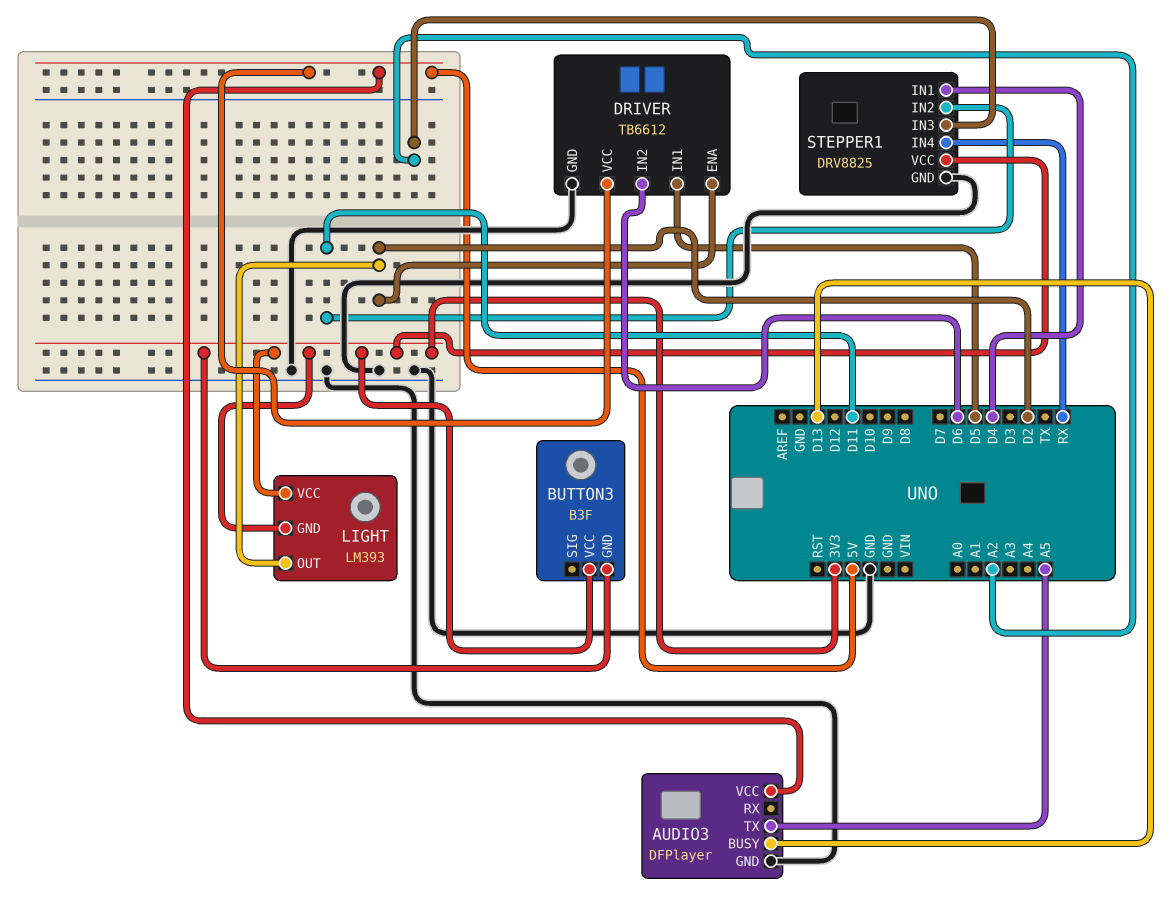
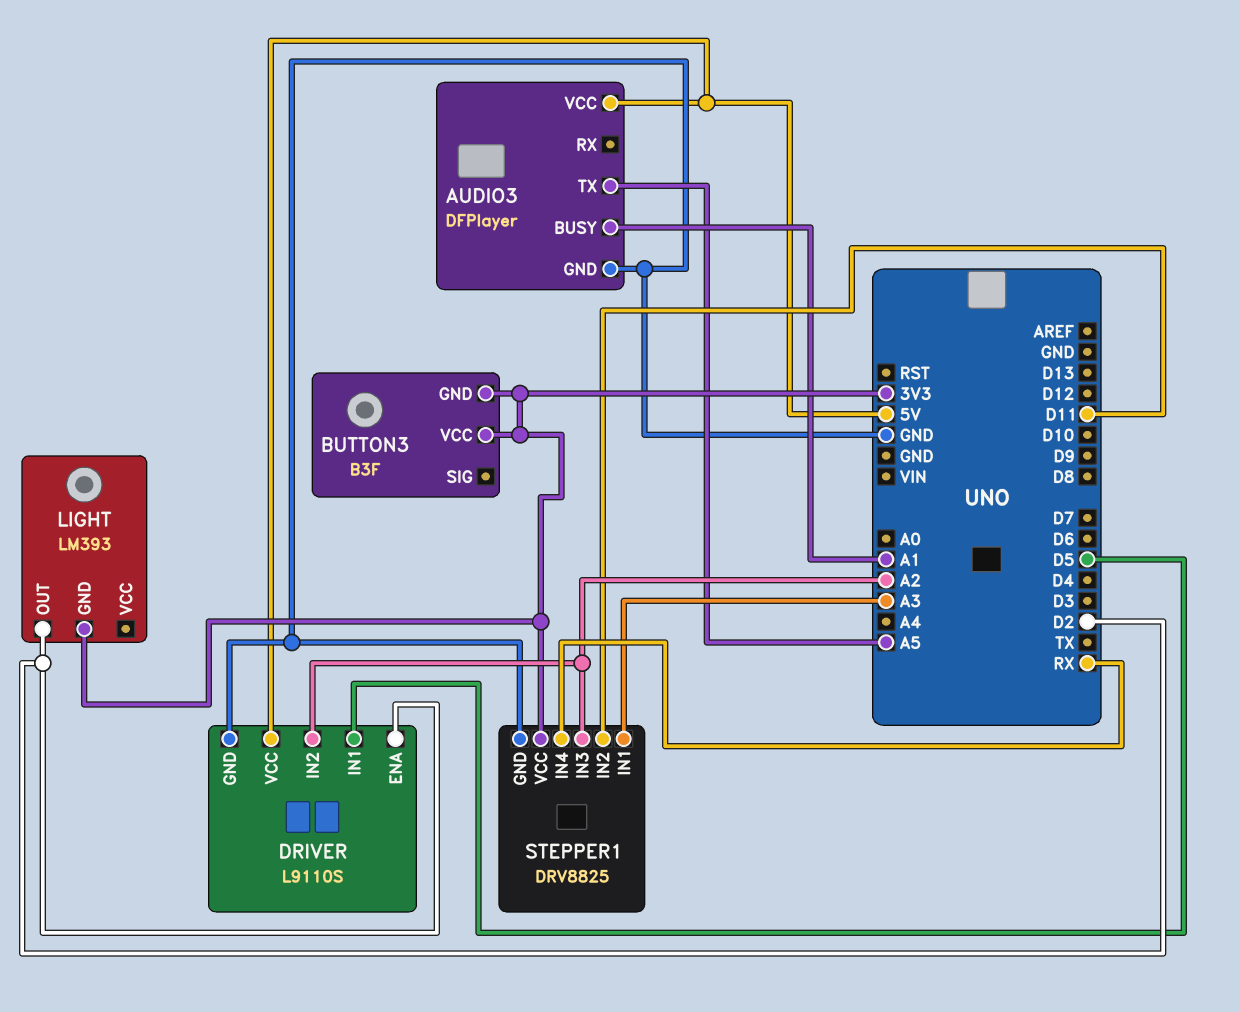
AUDIO3 pin BUSY: D13 -> A1
DRIVER: TB6612 -> L9110S
DRIVER pin IN2: D6 -> A2
LIGHT pin VCC: 3V3 -> none
STEPPER1 pin IN1: D4 -> A3

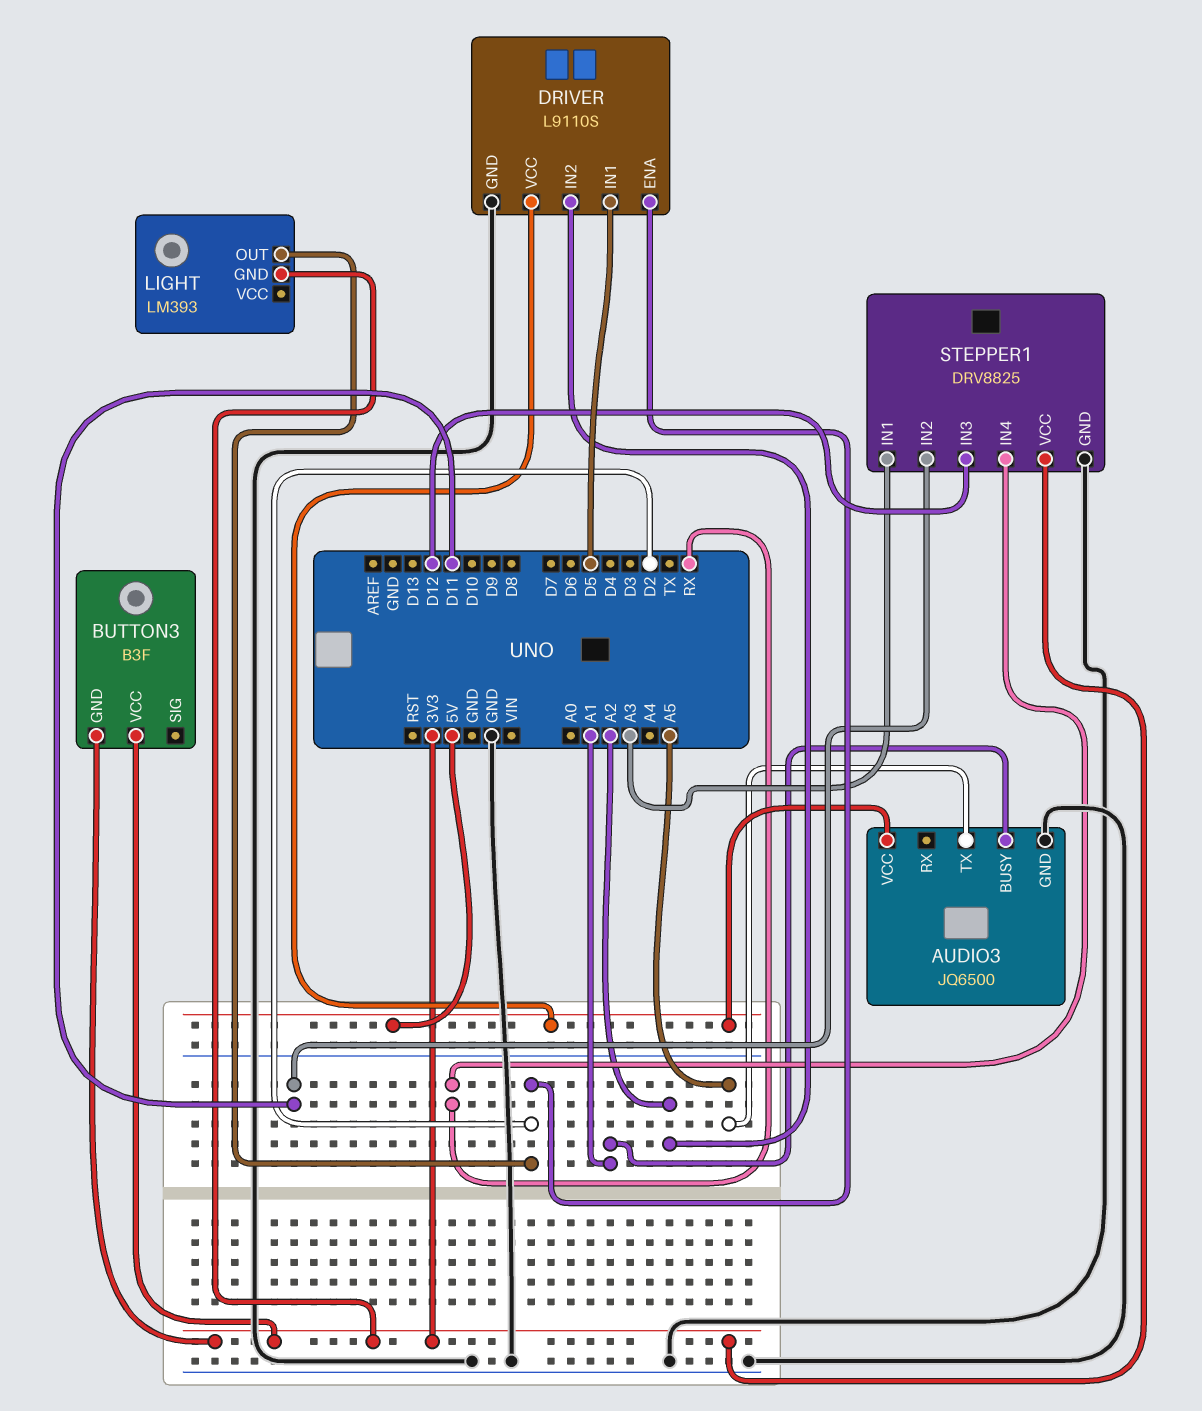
AUDIO3: DFPlayer -> JQ6500
STEPPER1 pin IN3: A2 -> D12

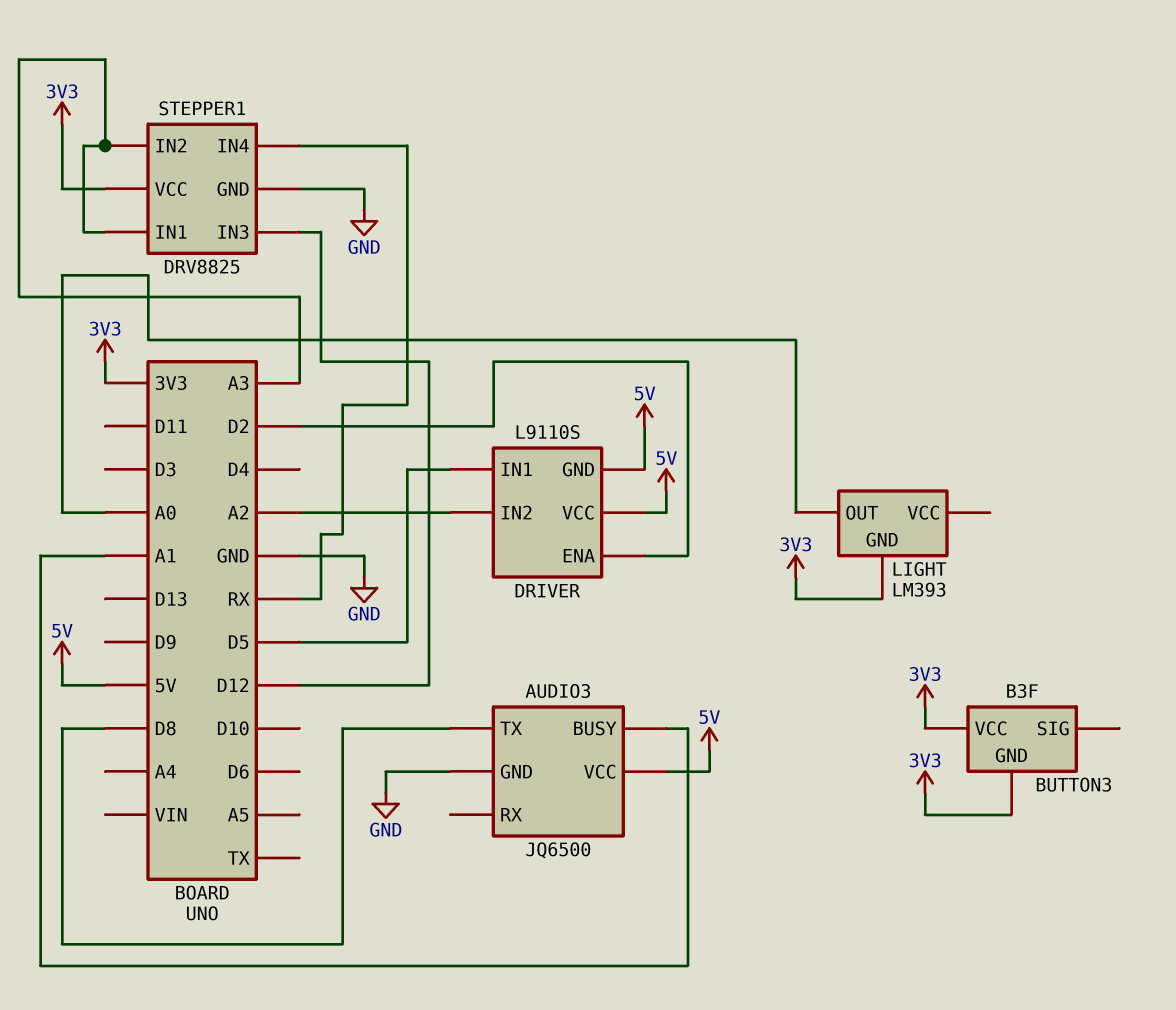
AUDIO3 pin TX: A5 -> D8
DRIVER pin GND: GND -> 5V
LIGHT pin OUT: D2 -> A0
STEPPER1 pin IN2: D11 -> A3

